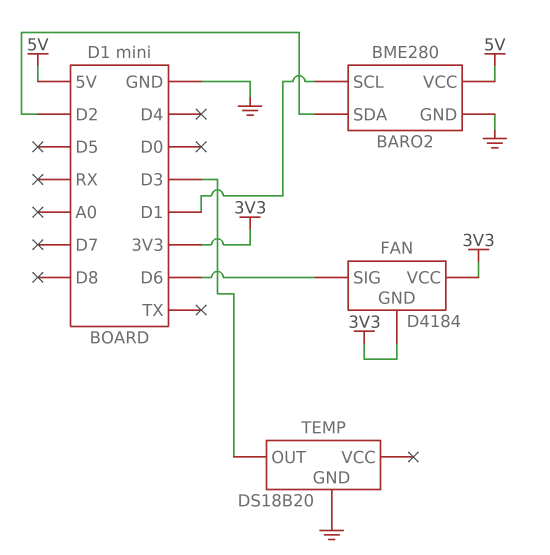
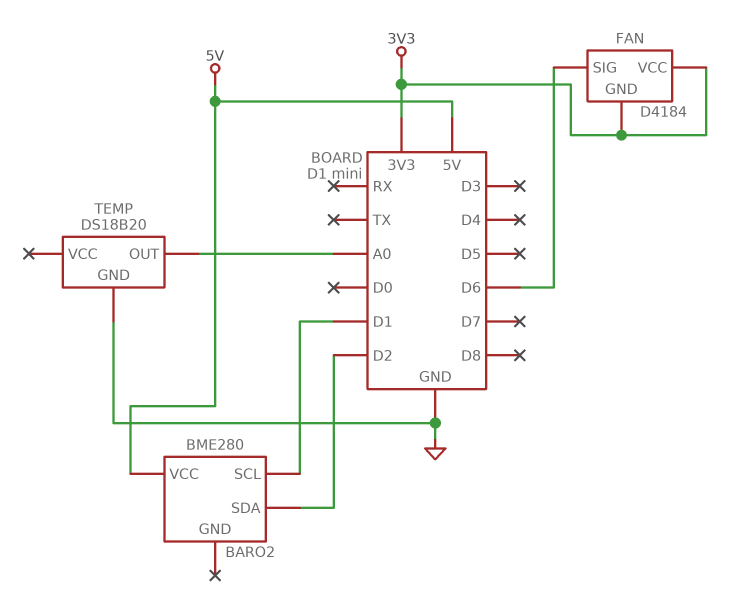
BARO2 pin GND: GND -> none
TEMP pin OUT: D3 -> A0

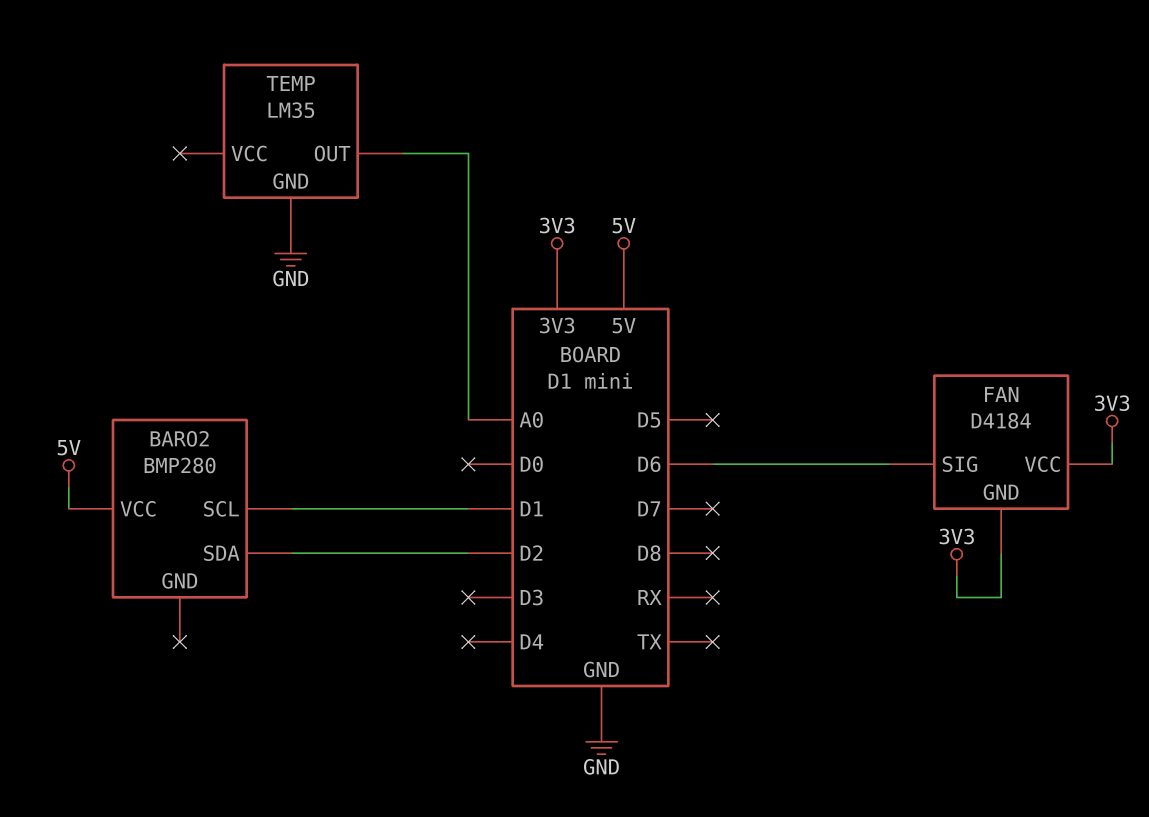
BARO2: BME280 -> BMP280
TEMP: DS18B20 -> LM35

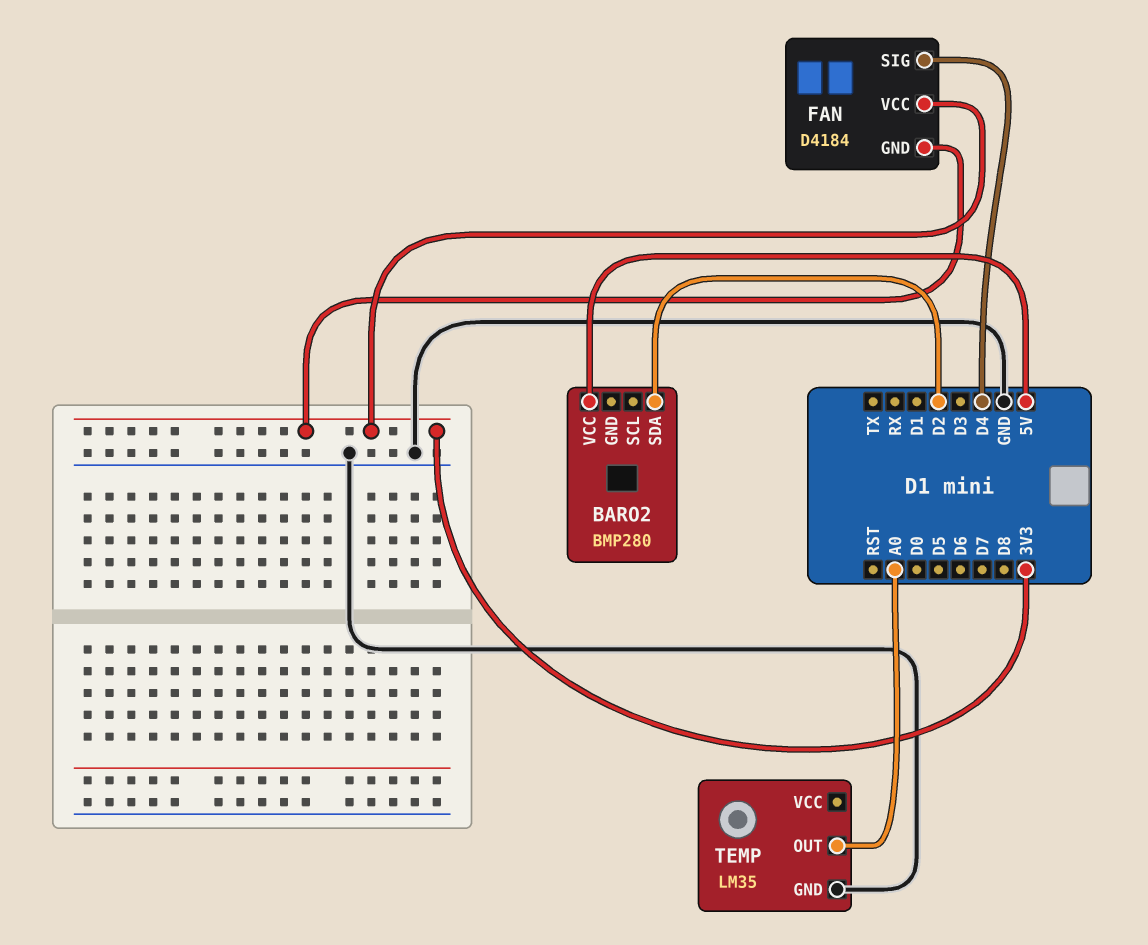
BARO2 pin SCL: D1 -> none
FAN pin SIG: D6 -> D4

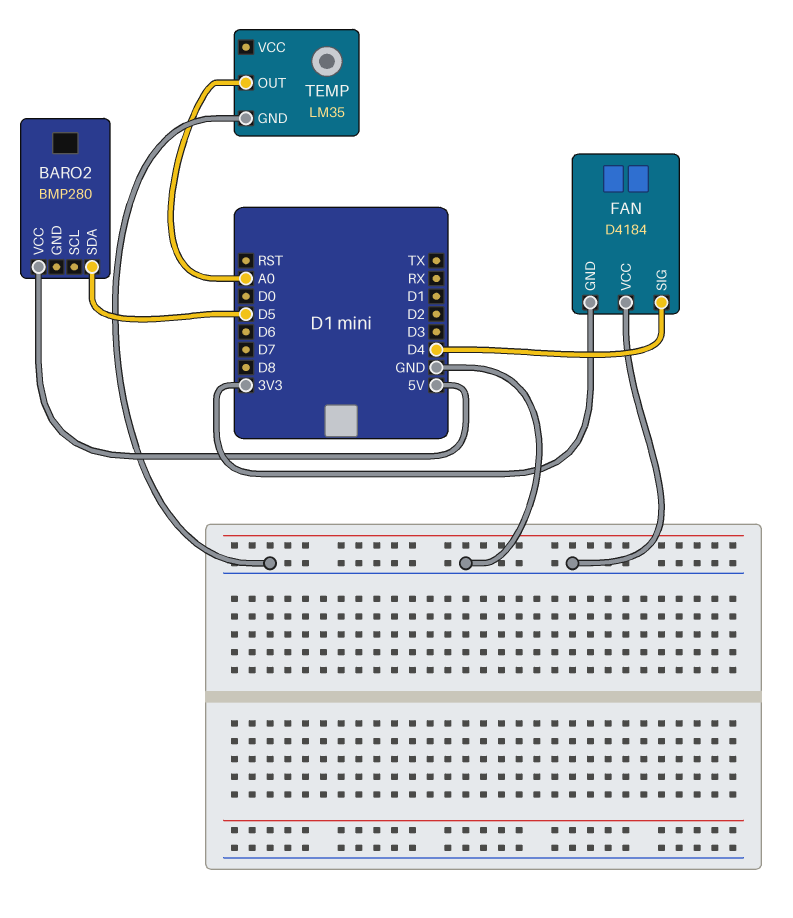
BARO2 pin SDA: D2 -> D5
FAN pin VCC: 3V3 -> GND

